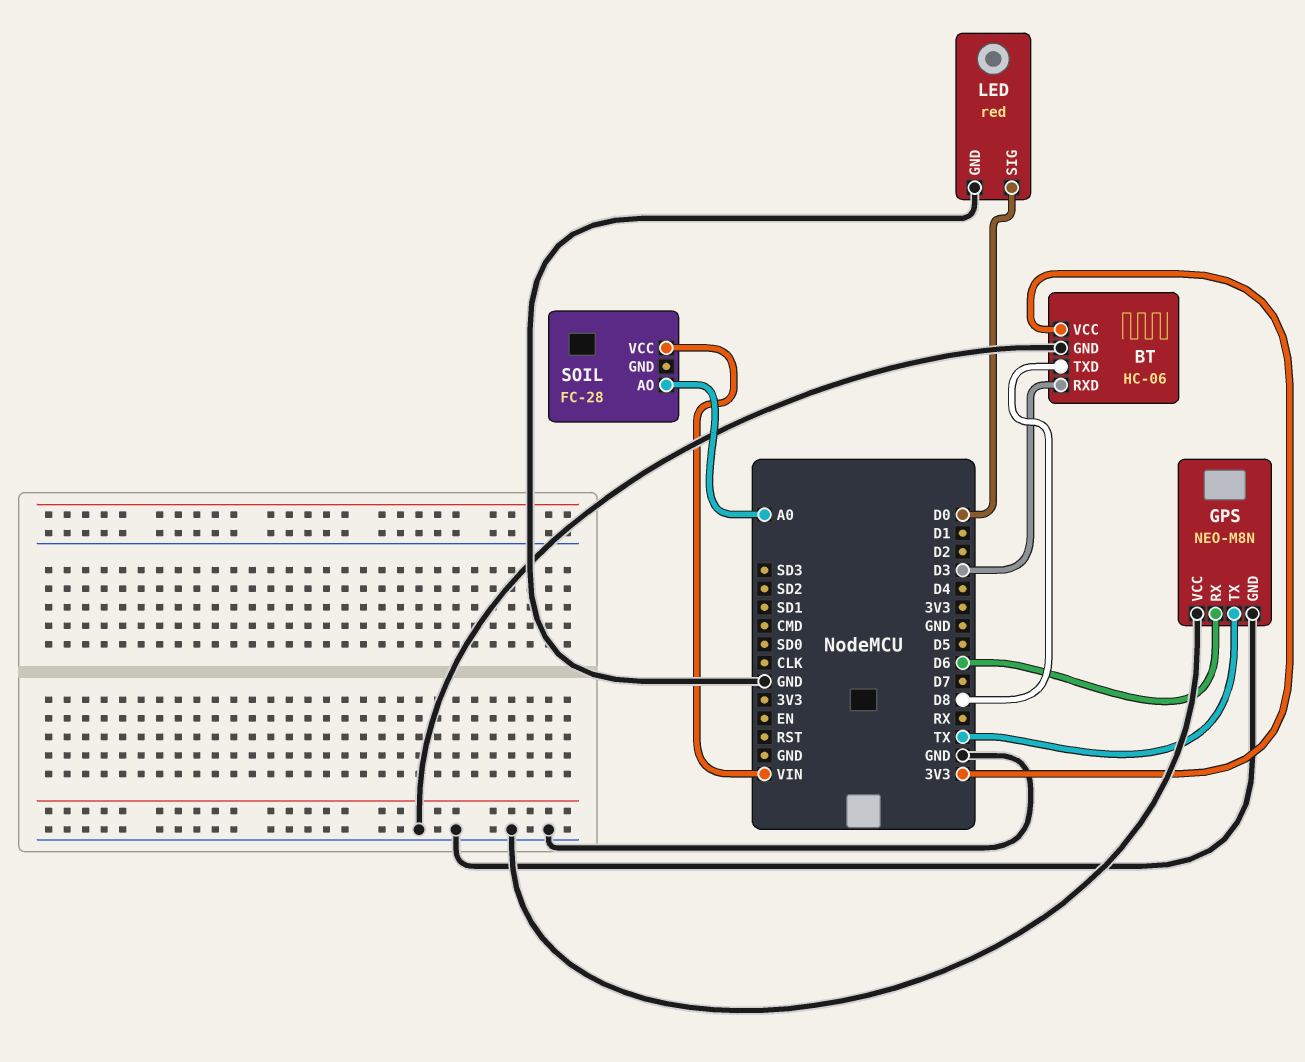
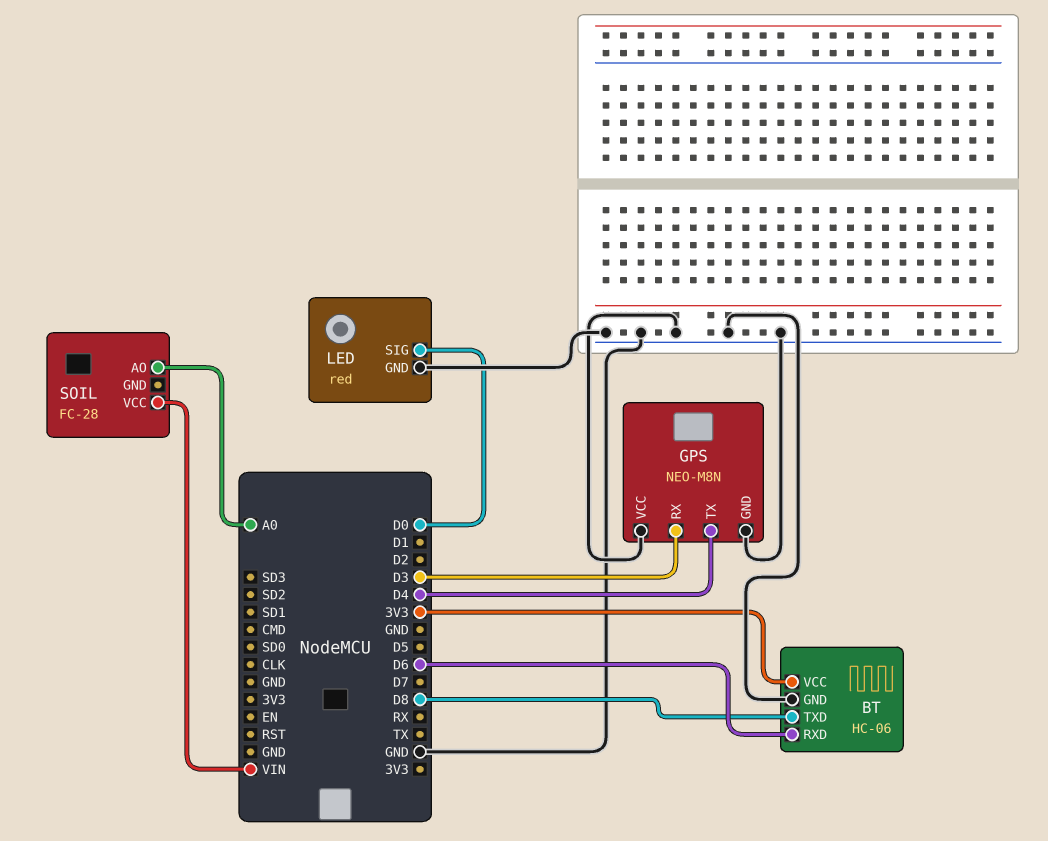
BT pin RXD: D3 -> D6
GPS pin RX: D6 -> D3
GPS pin TX: TX -> D4

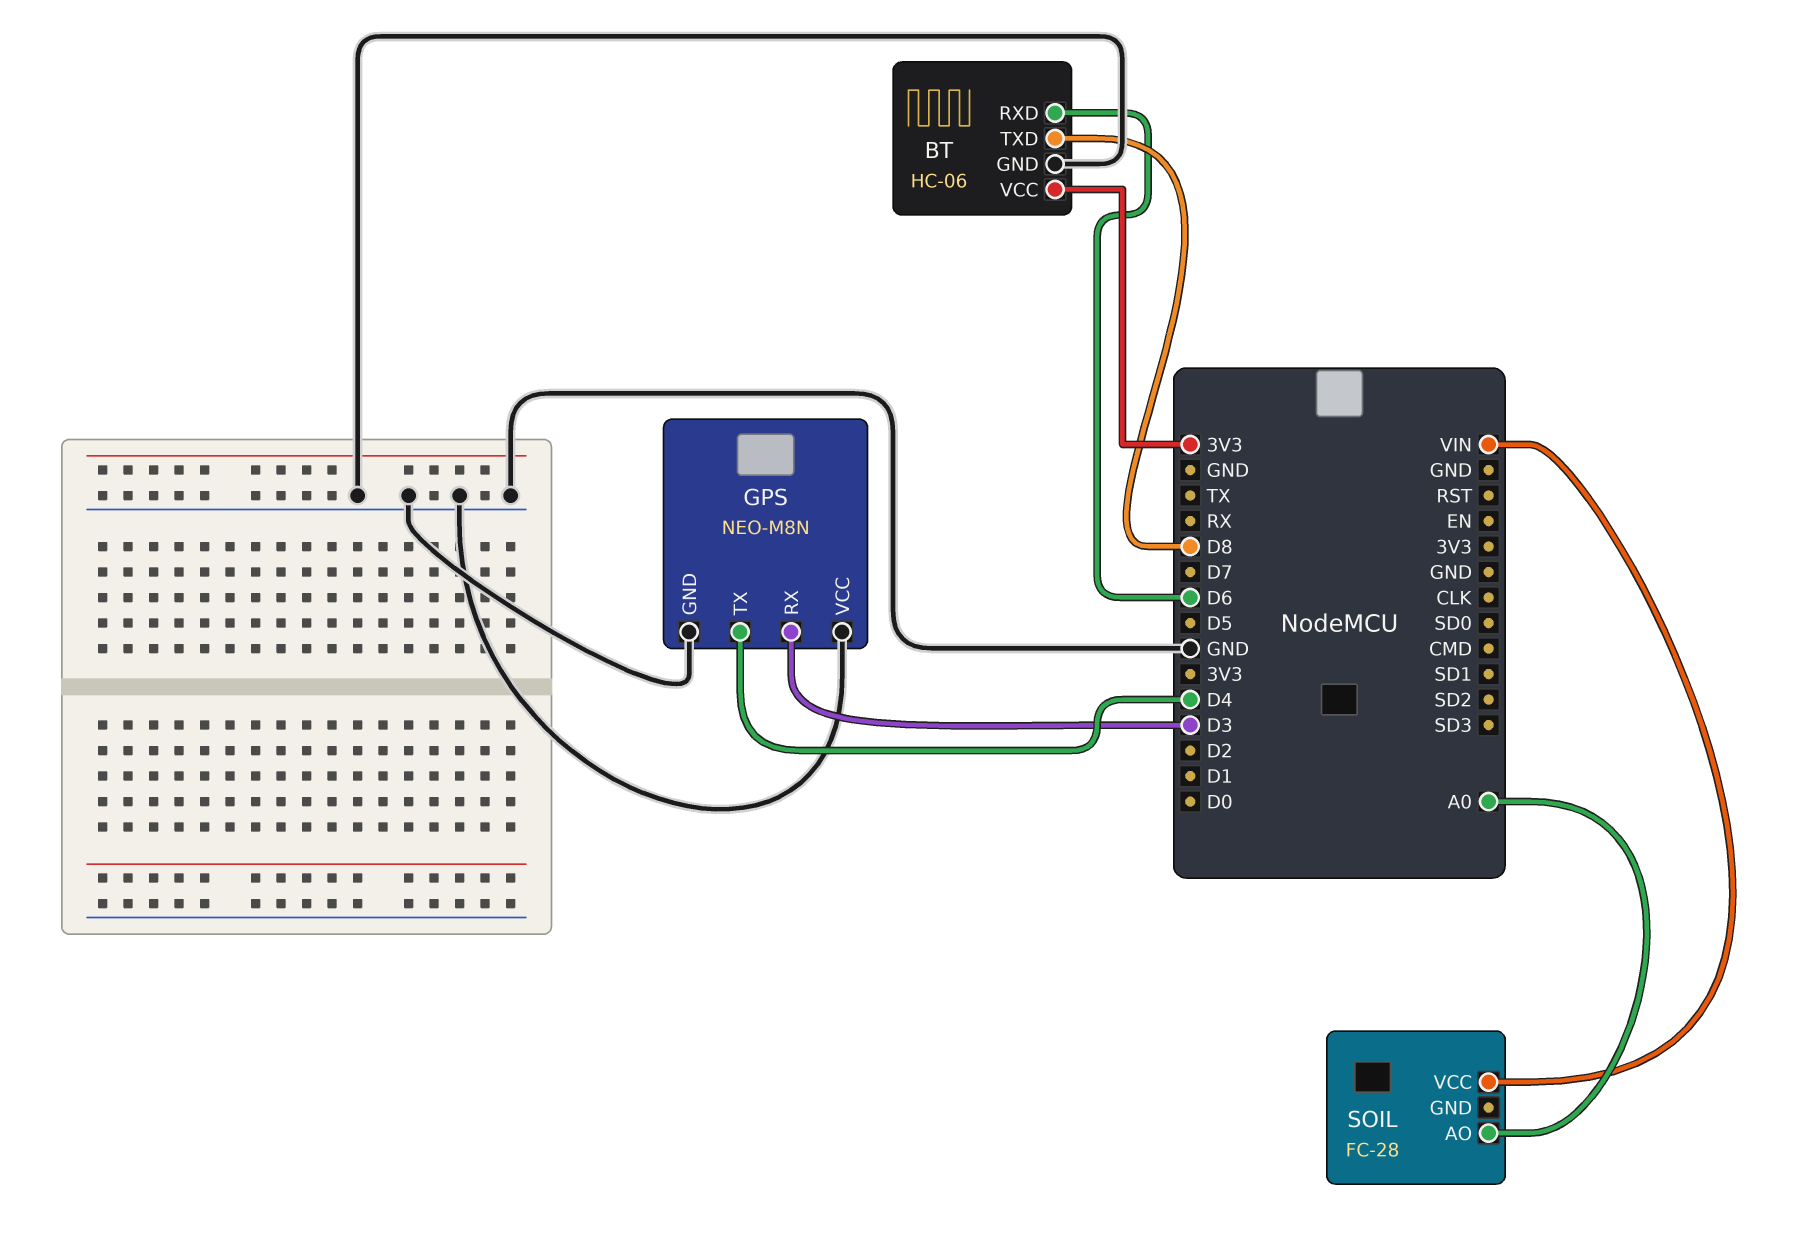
LED: red -> none
LED pin GND: GND -> none
LED pin SIG: D0 -> none

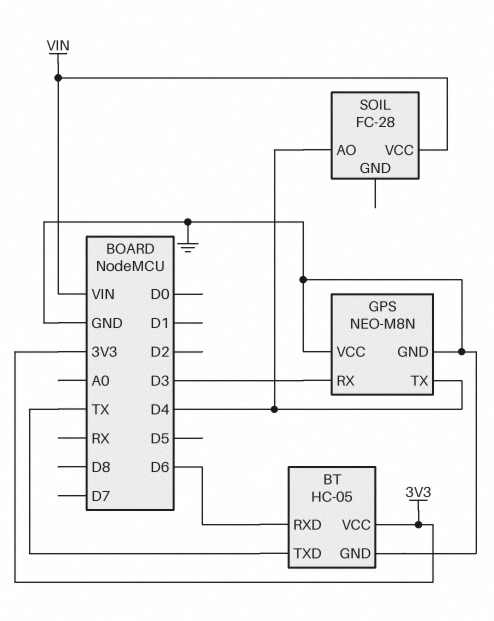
BT: HC-06 -> HC-05
BT pin TXD: D8 -> TX
SOIL pin AO: A0 -> D4

